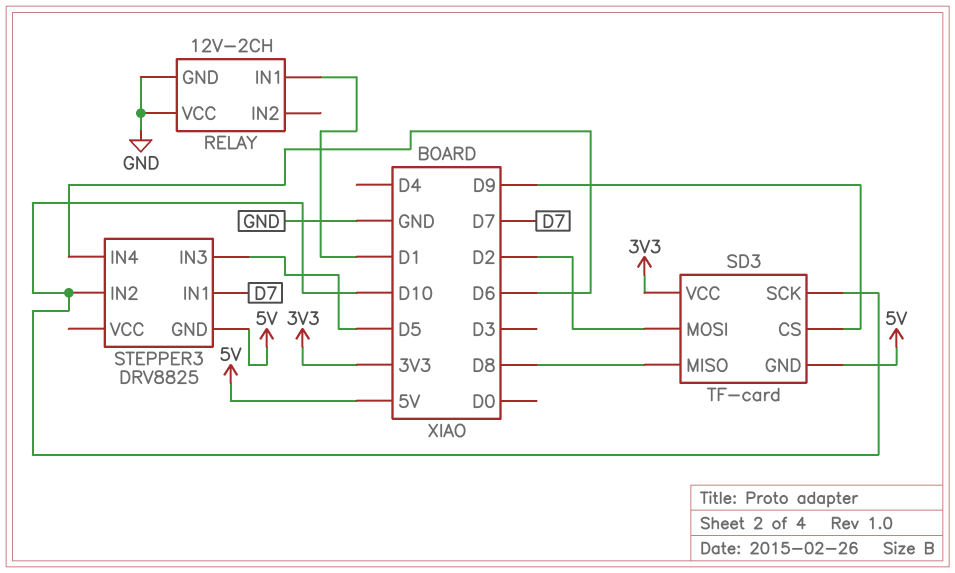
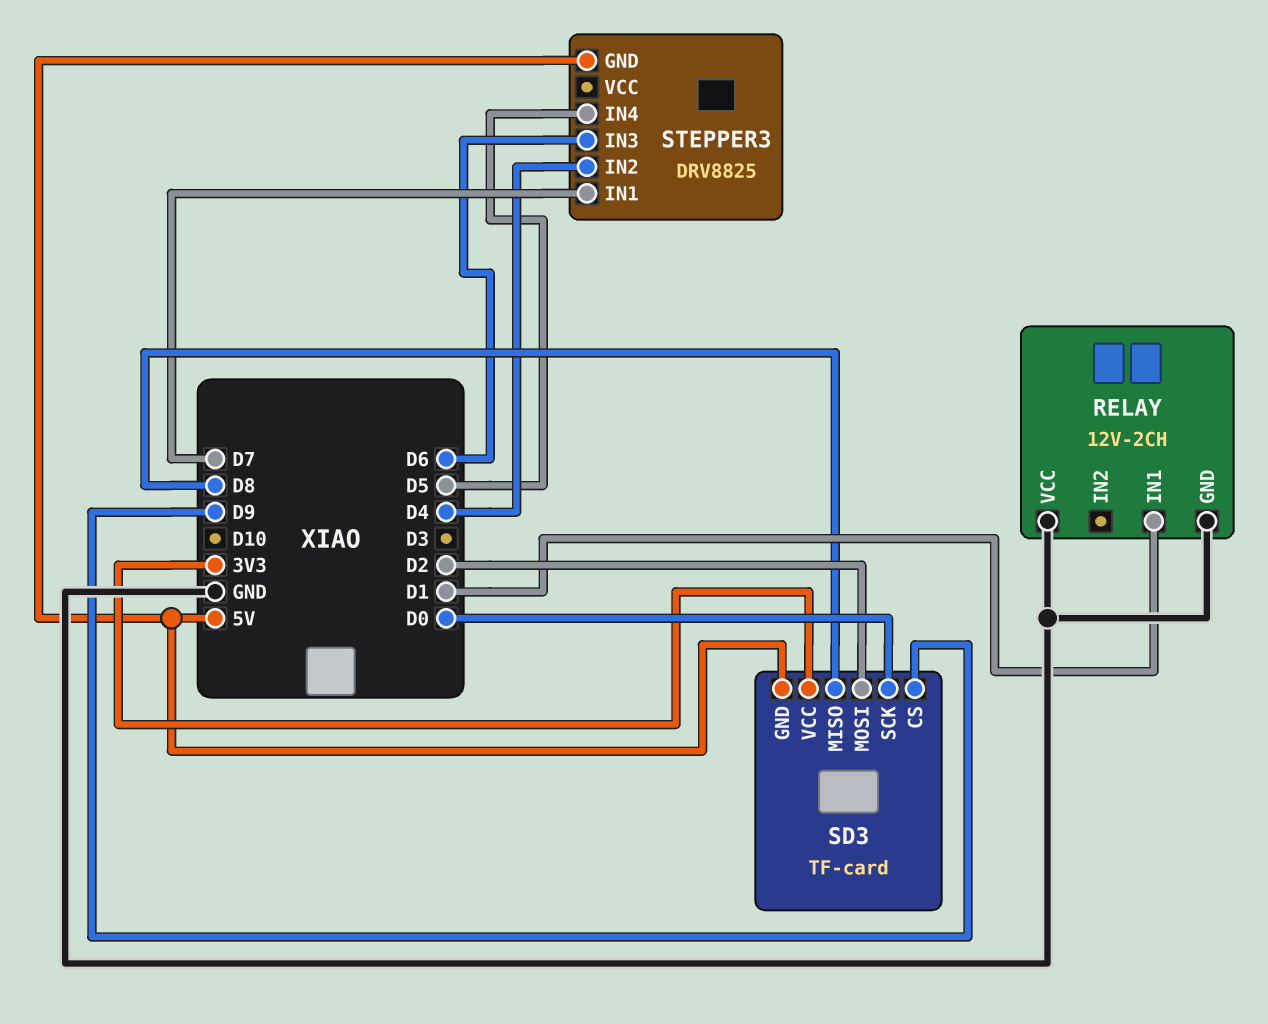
SD3 pin SCK: D10 -> D0
STEPPER3 pin IN2: D10 -> D4
STEPPER3 pin IN3: D5 -> D6
STEPPER3 pin IN4: D6 -> D5

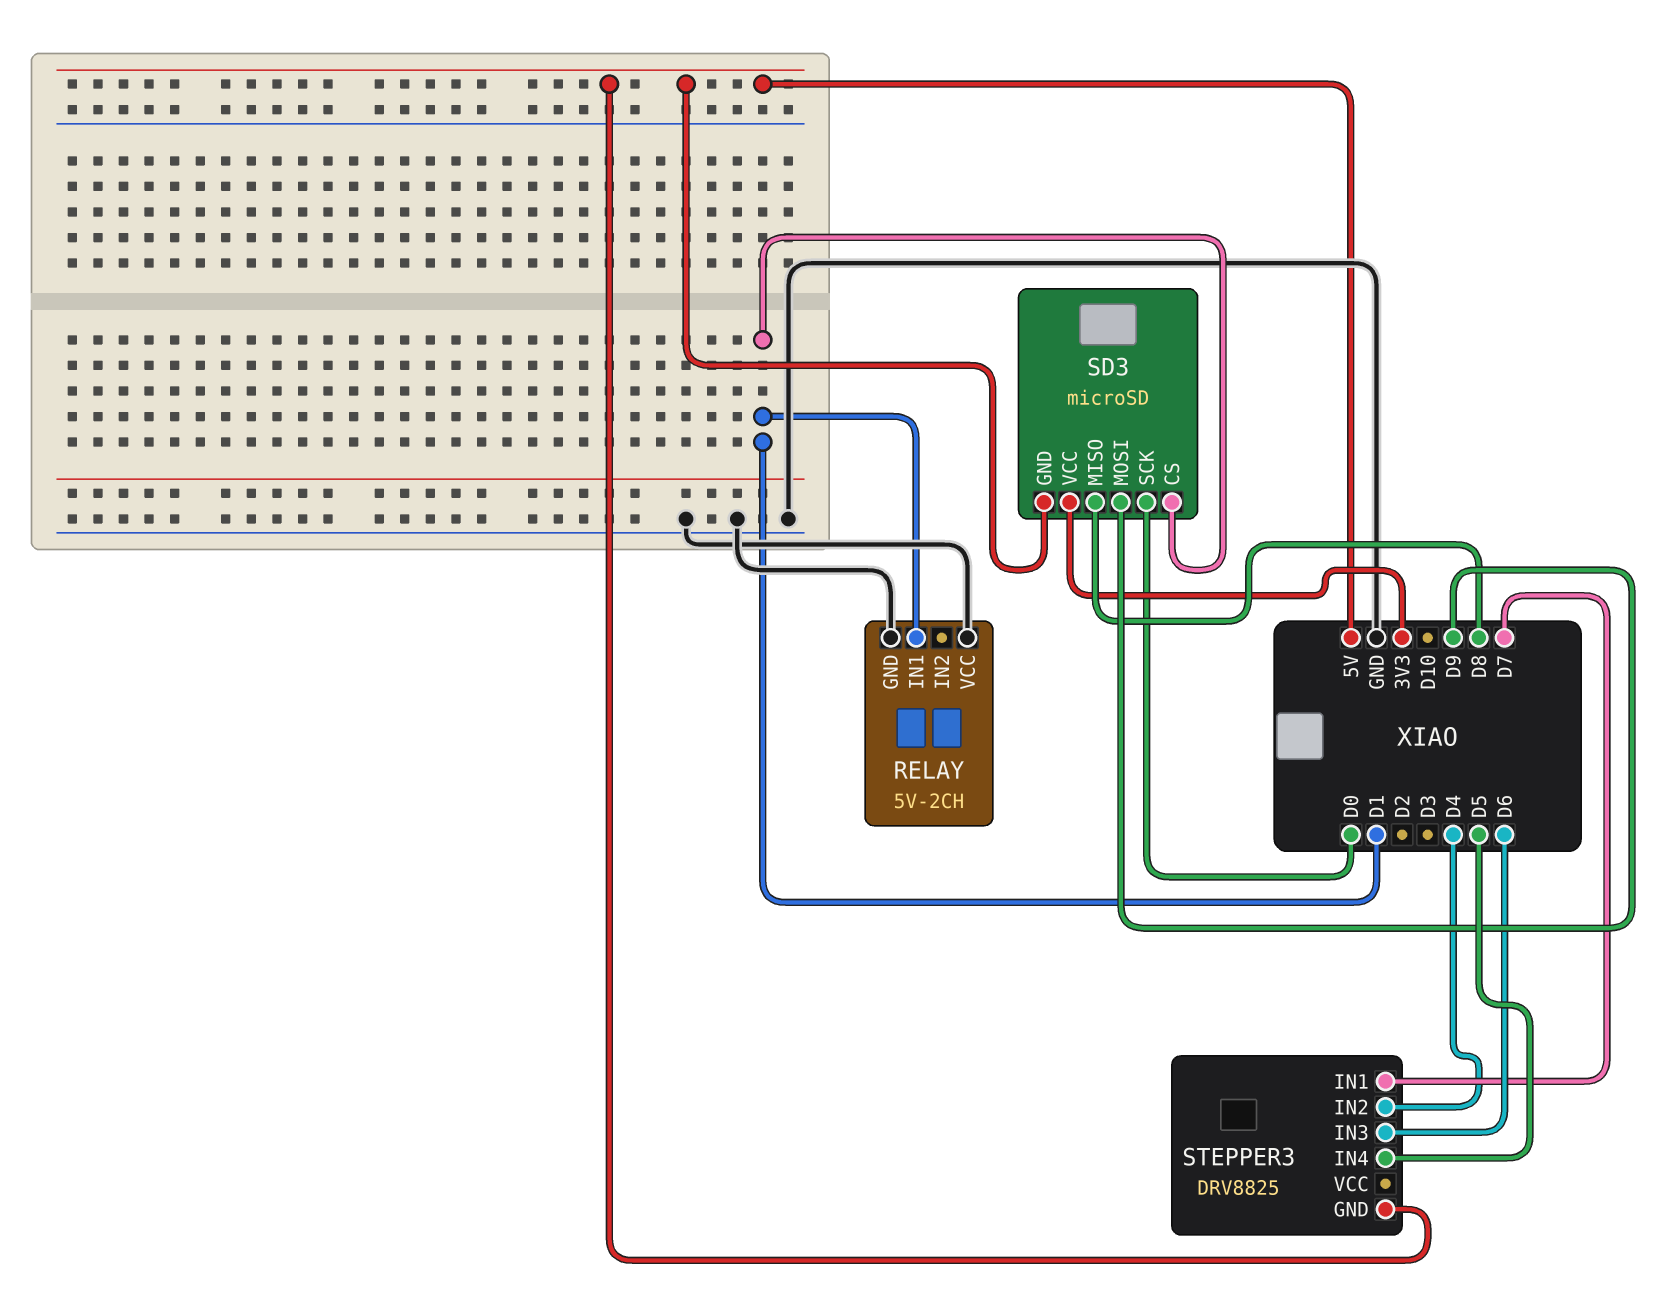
RELAY: 12V-2CH -> 5V-2CH
SD3: TF-card -> microSD
SD3 pin CS: D9 -> D1
SD3 pin MOSI: D2 -> D9

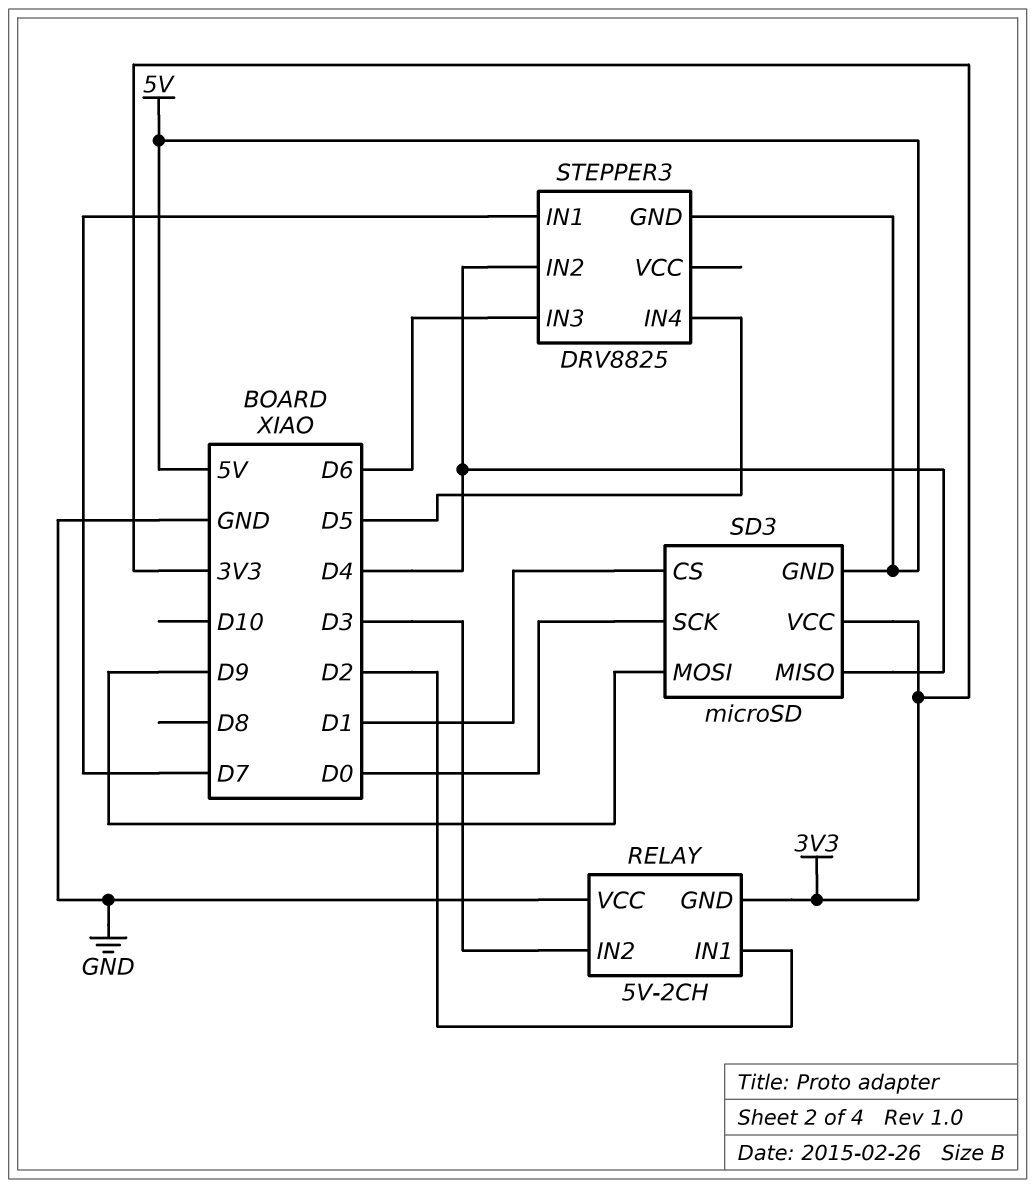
RELAY pin GND: GND -> 3V3
RELAY pin IN1: D1 -> D2
RELAY pin IN2: none -> D3
SD3 pin MISO: D8 -> D4

